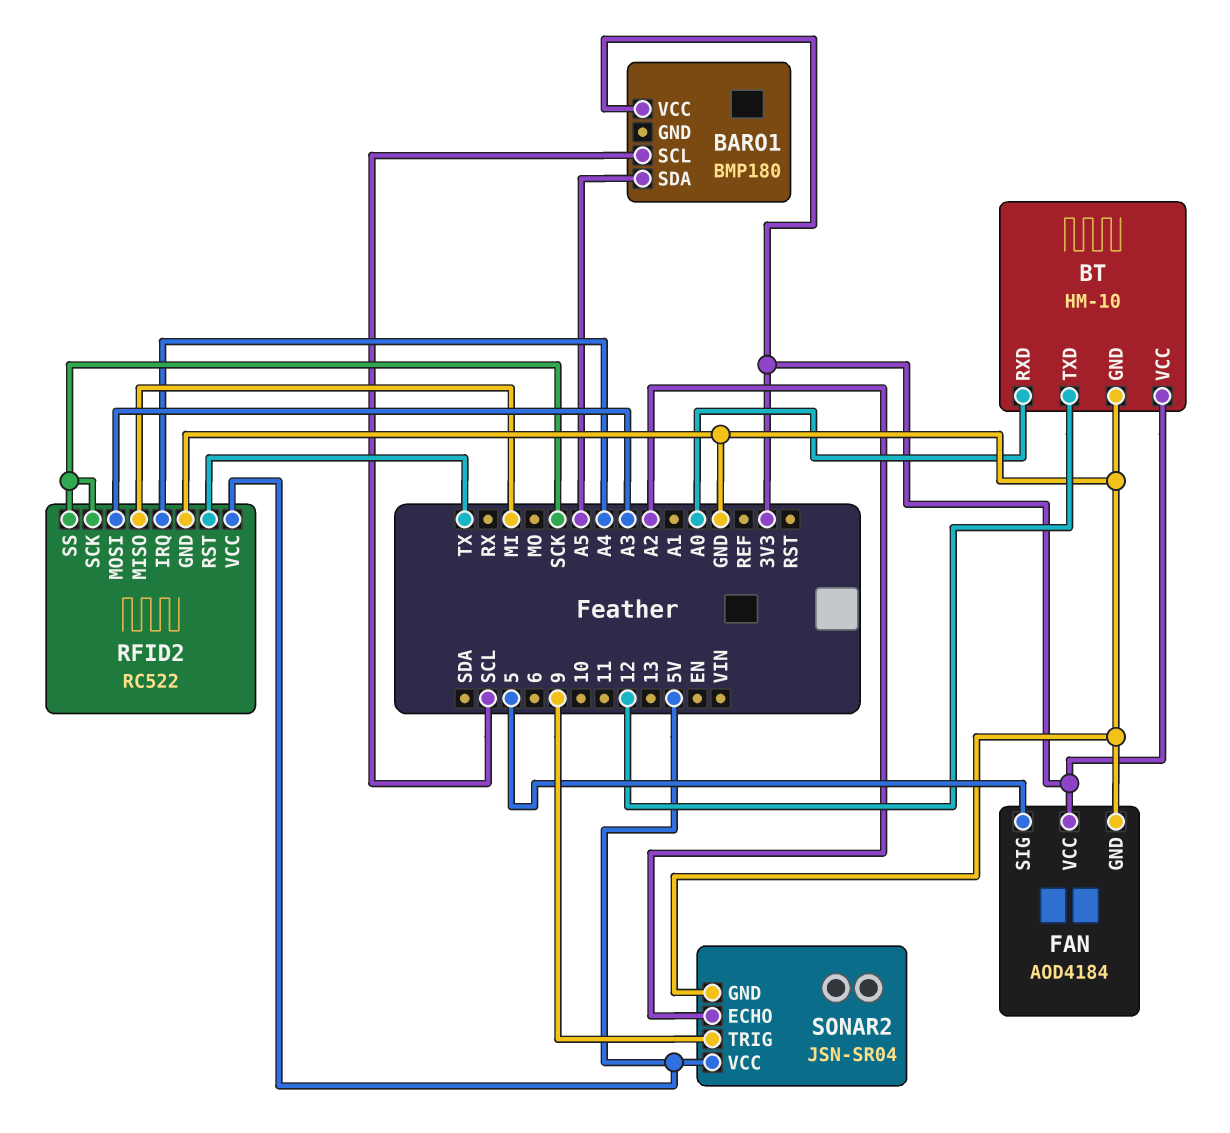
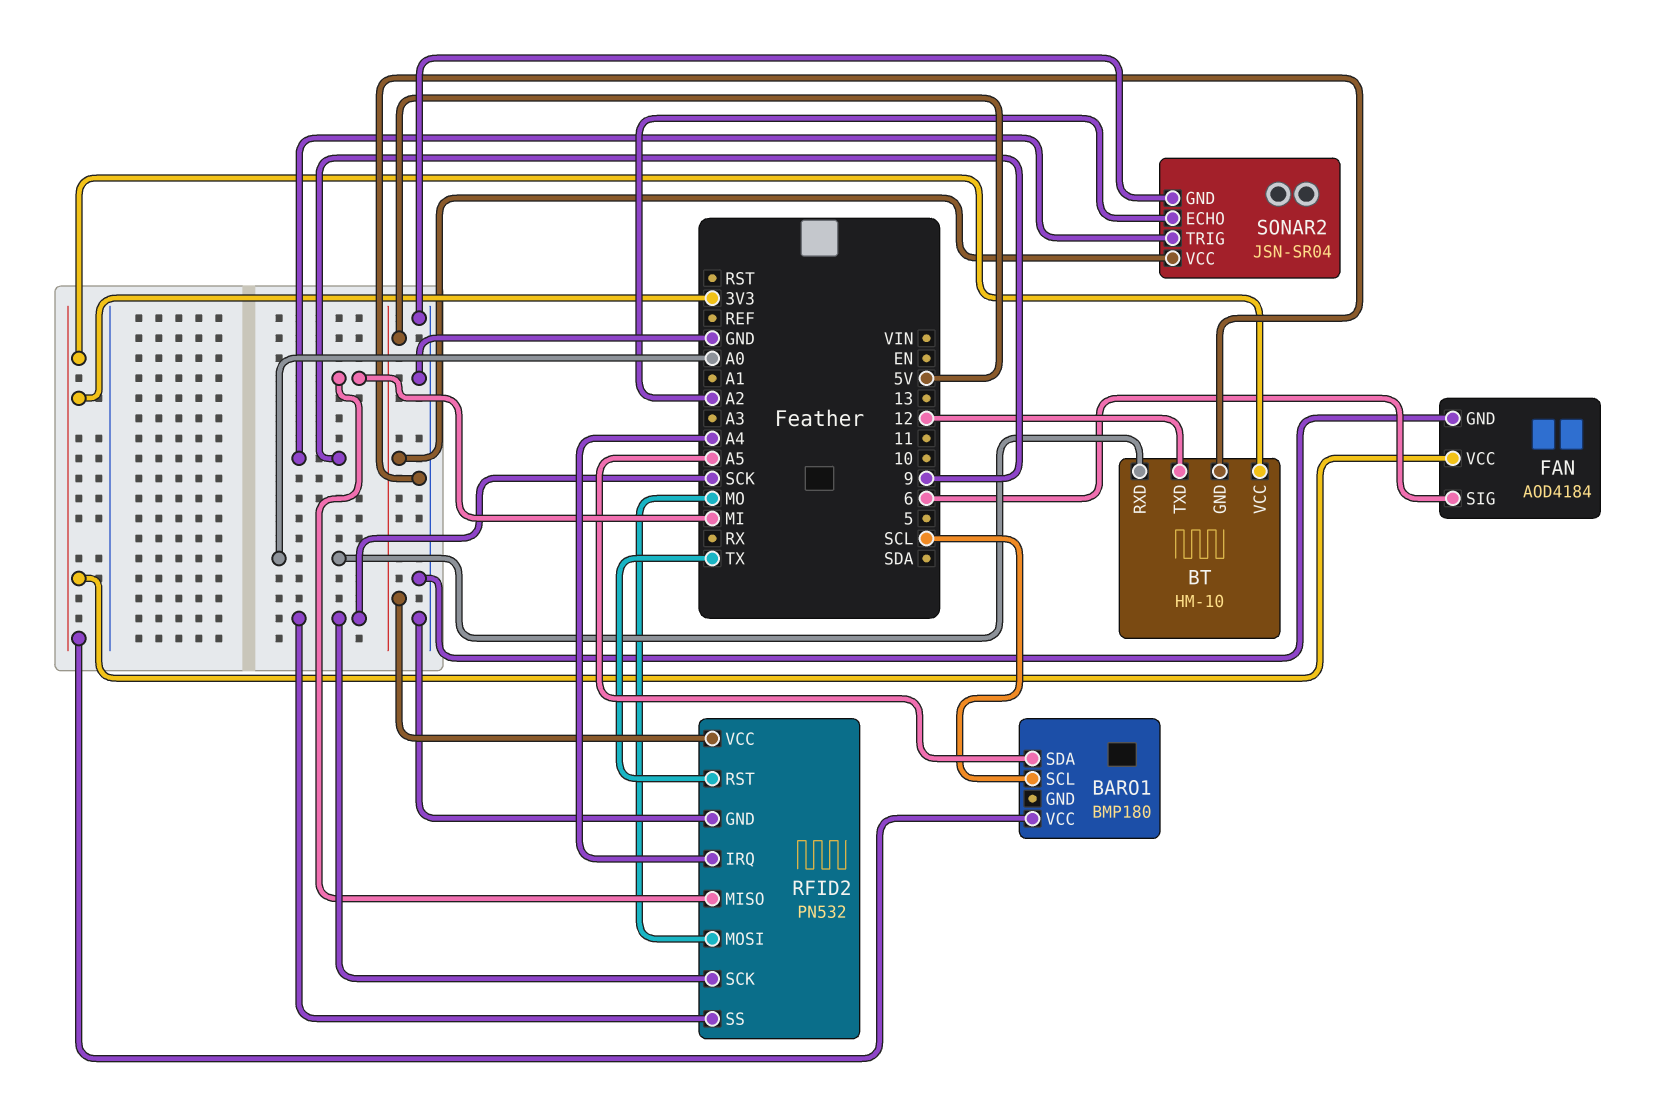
FAN pin SIG: 5 -> 6
RFID2: RC522 -> PN532
RFID2 pin MOSI: A3 -> MO

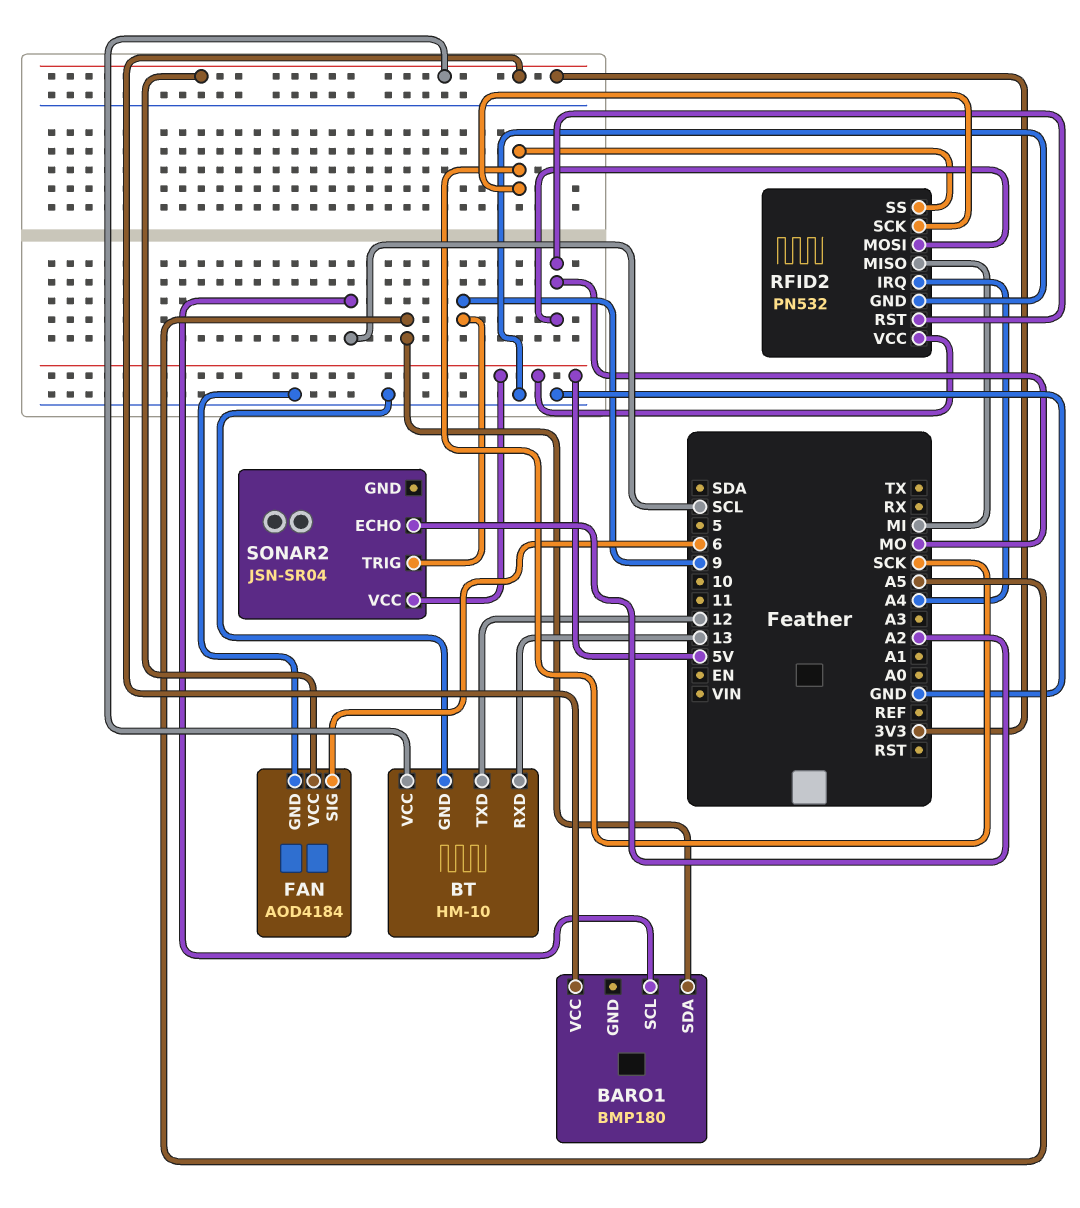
BT pin RXD: A0 -> 13
RFID2 pin RST: TX -> MO
SONAR2 pin GND: GND -> none

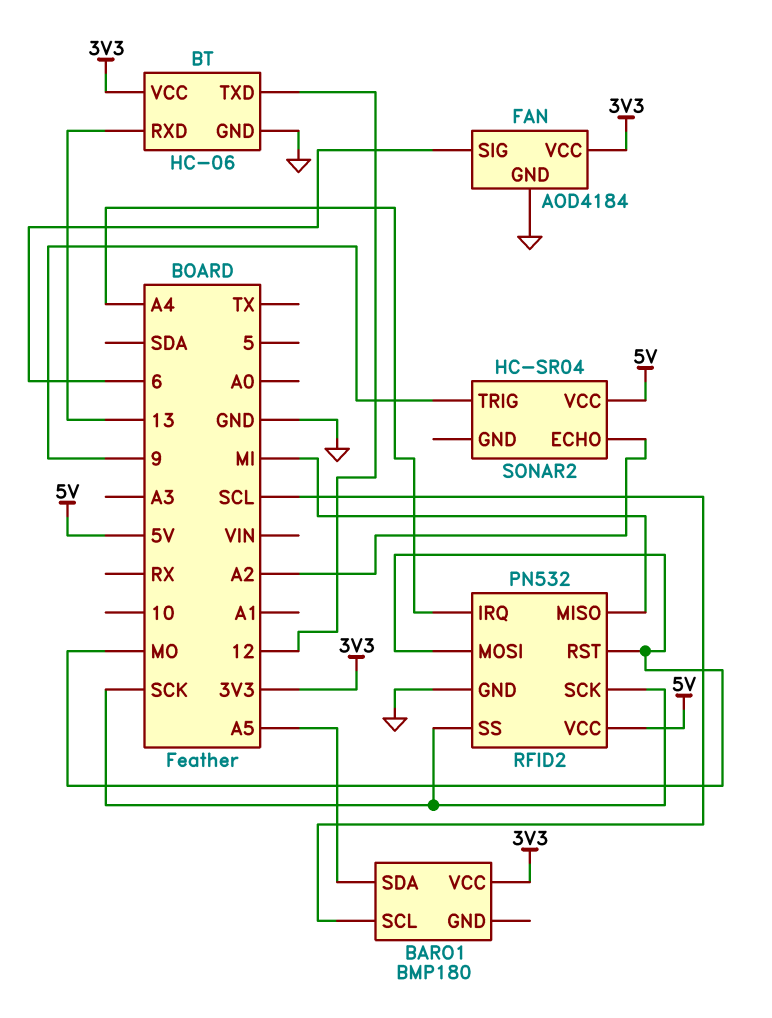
BT: HM-10 -> HC-06
SONAR2: JSN-SR04 -> HC-SR04

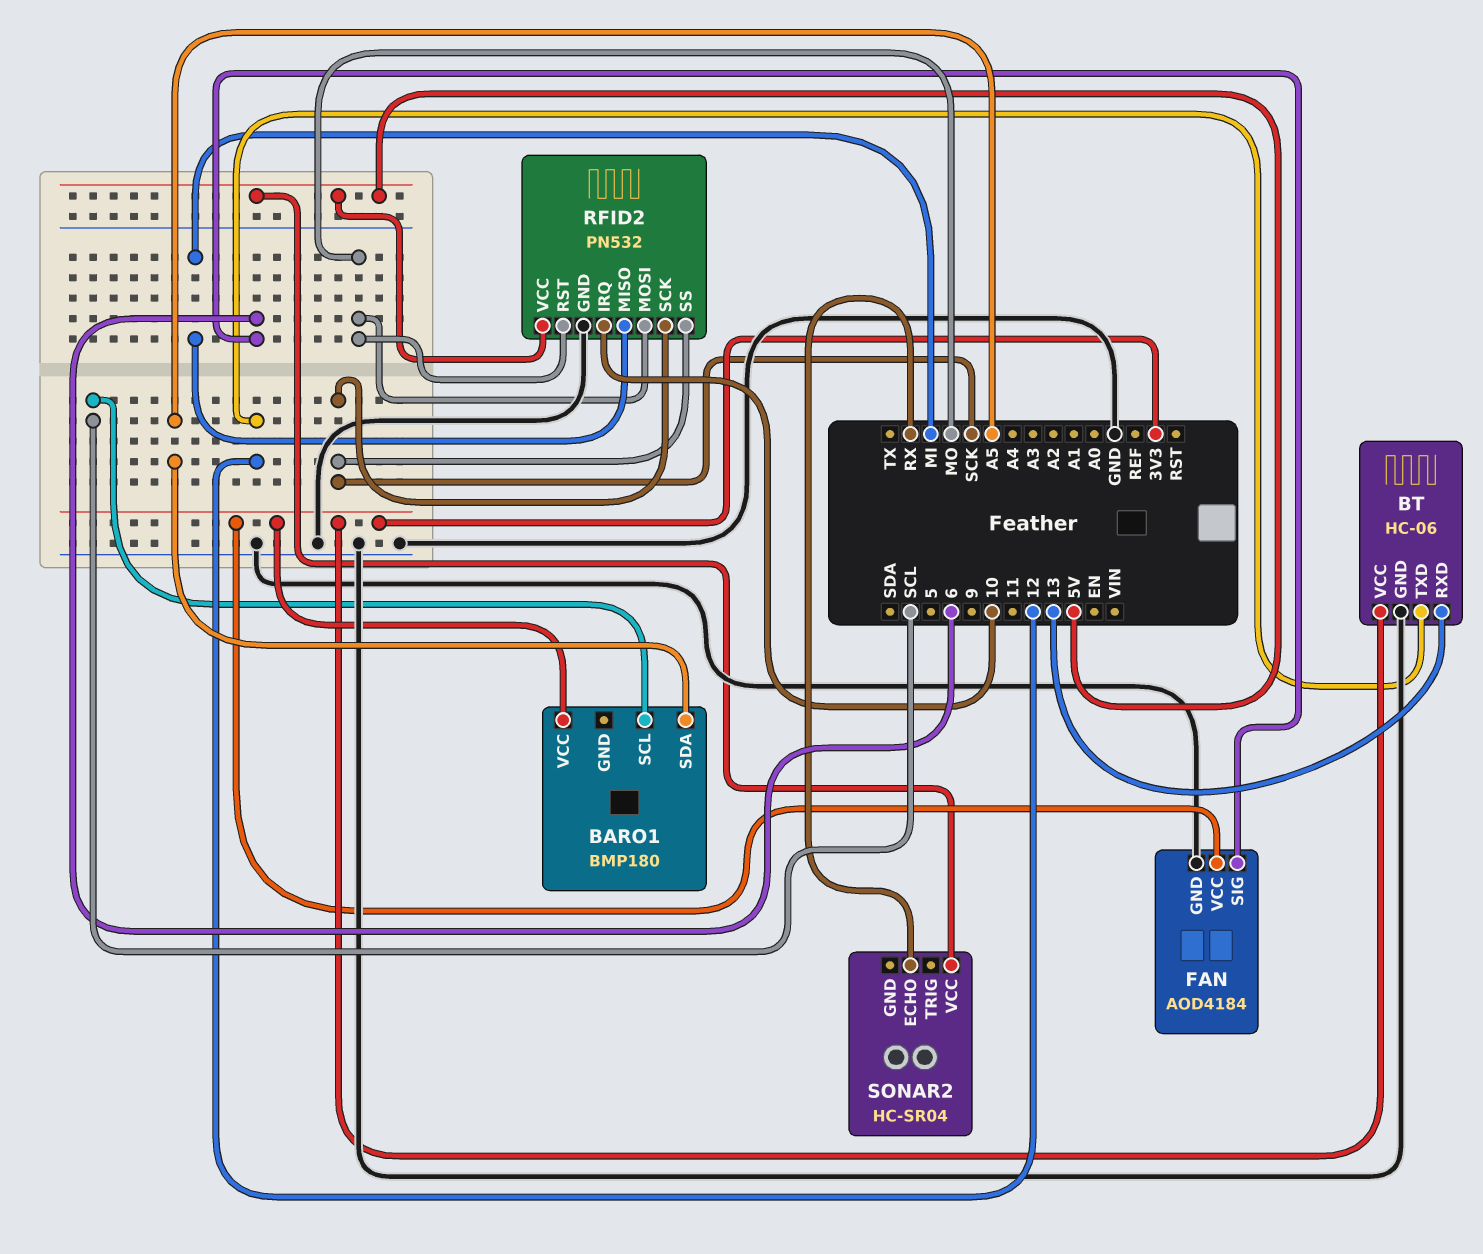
RFID2 pin IRQ: A4 -> 10
SONAR2 pin ECHO: A2 -> RX
SONAR2 pin TRIG: 9 -> none

